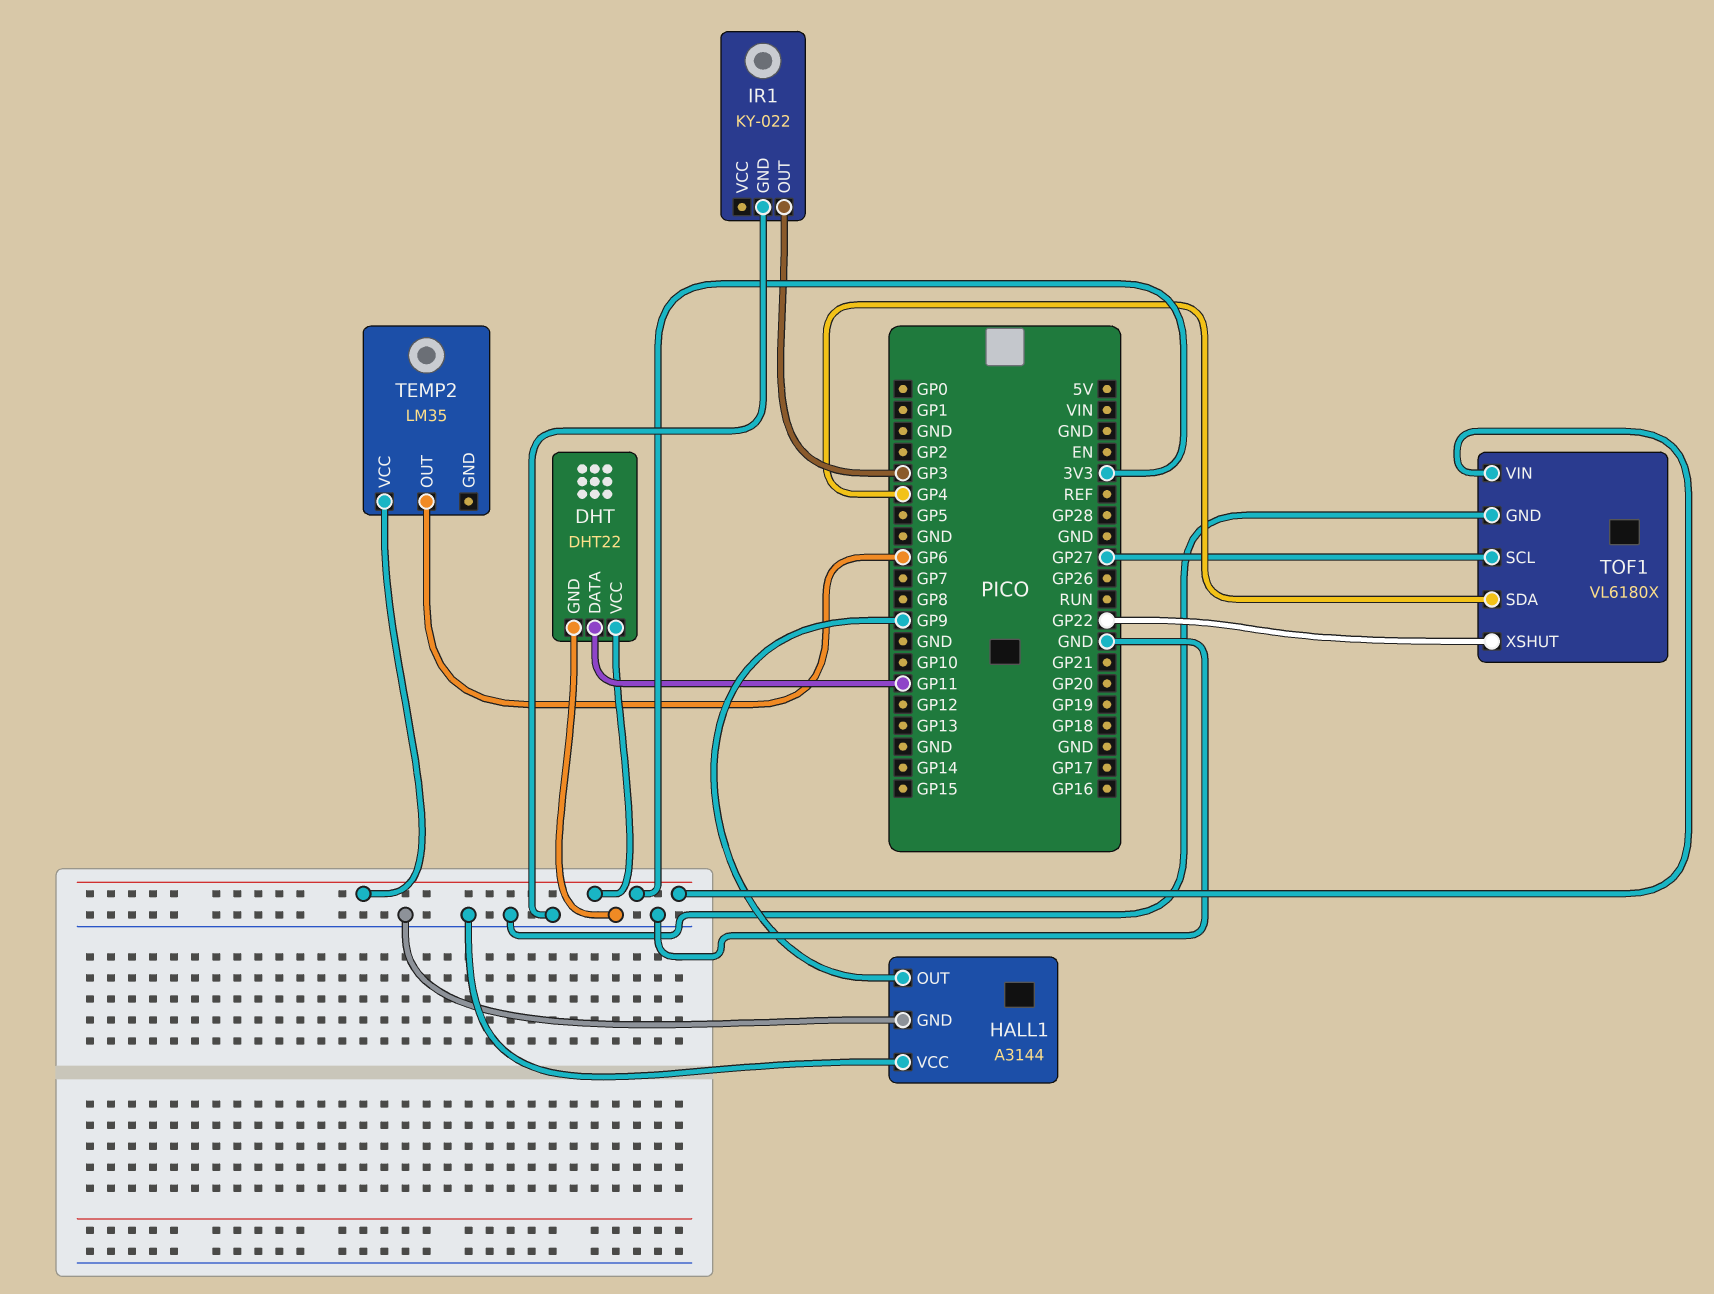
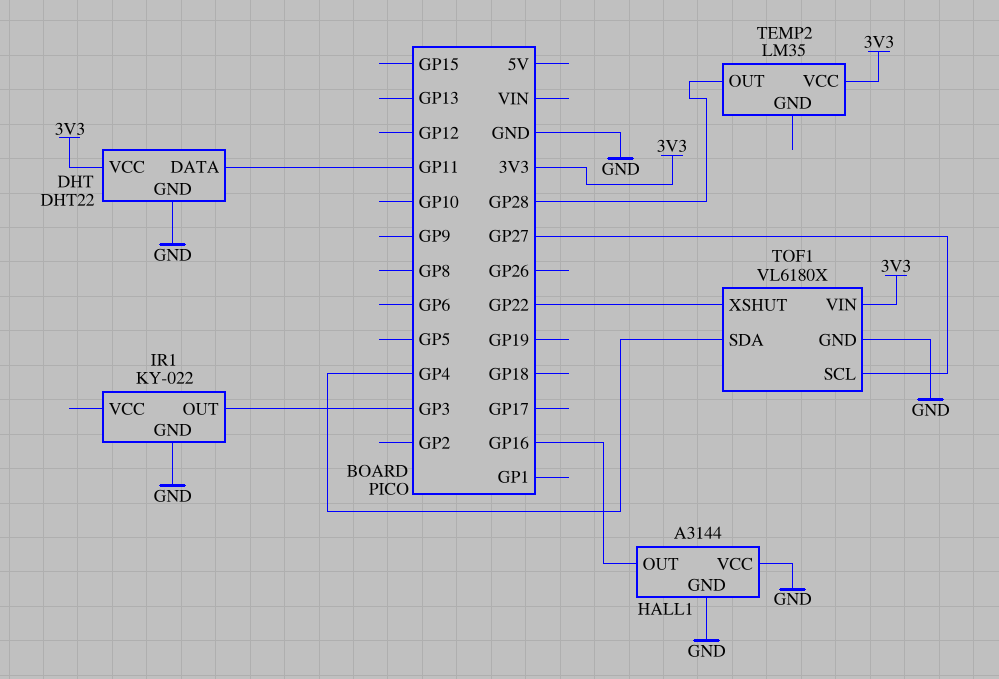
HALL1 pin OUT: GP9 -> GP16
TEMP2 pin OUT: GP6 -> GP28

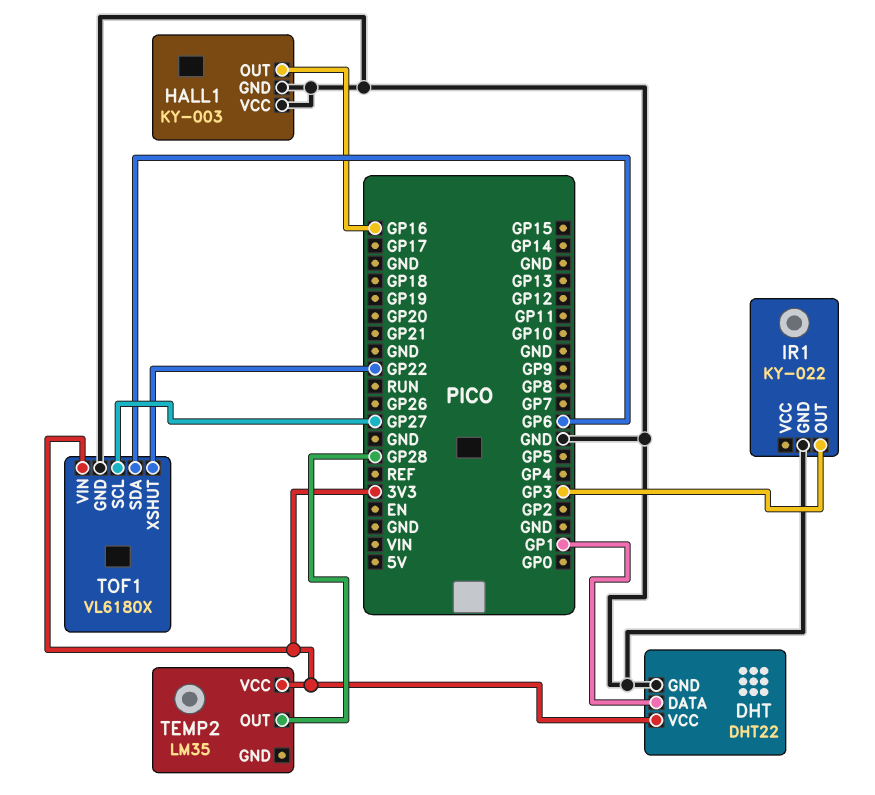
DHT pin DATA: GP11 -> GP1
HALL1: A3144 -> KY-003
TOF1 pin SDA: GP4 -> GP6

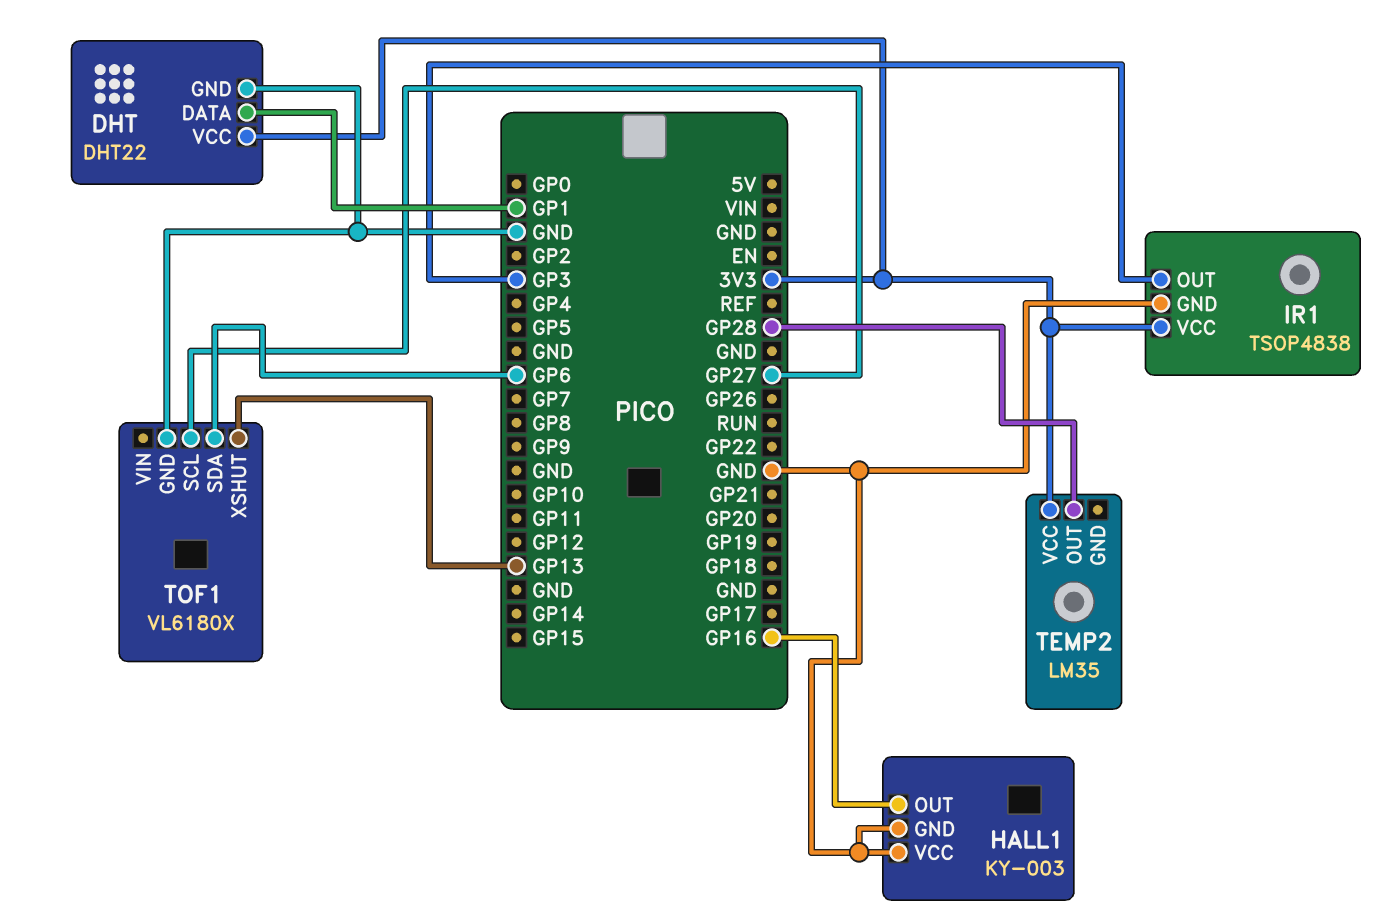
IR1: KY-022 -> TSOP4838
IR1 pin VCC: none -> 3V3
TOF1 pin VIN: 3V3 -> none
TOF1 pin XSHUT: GP22 -> GP13

